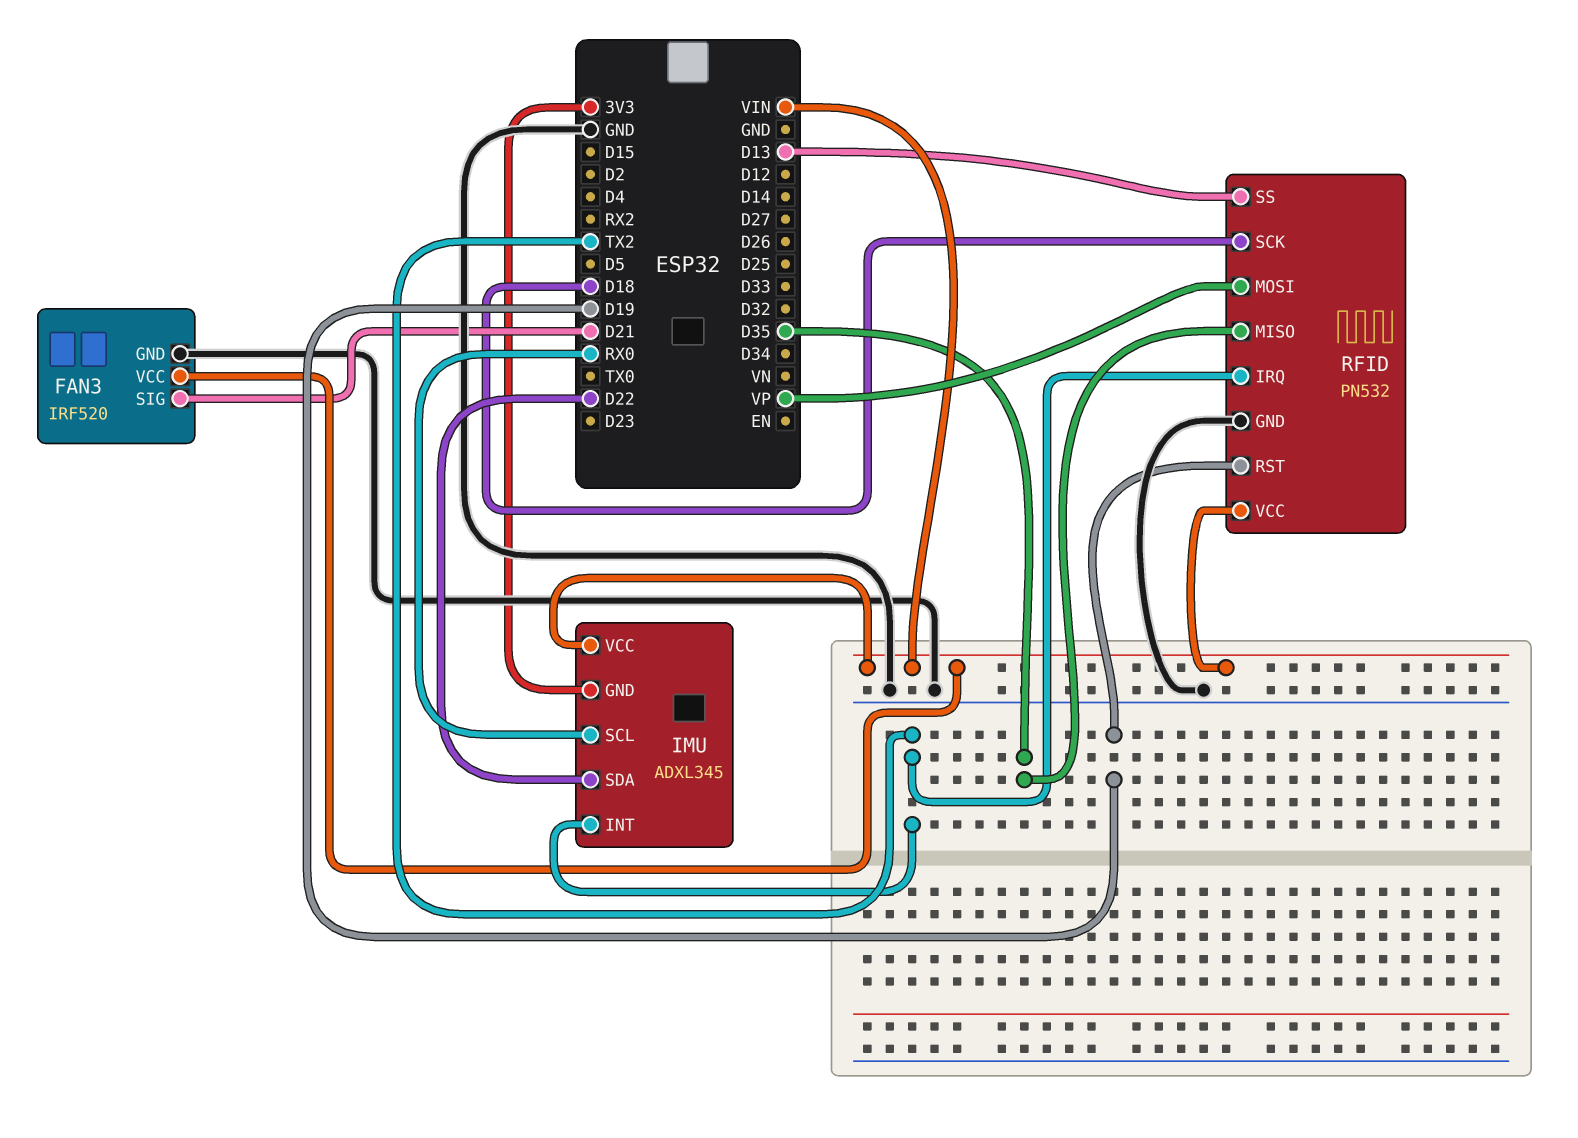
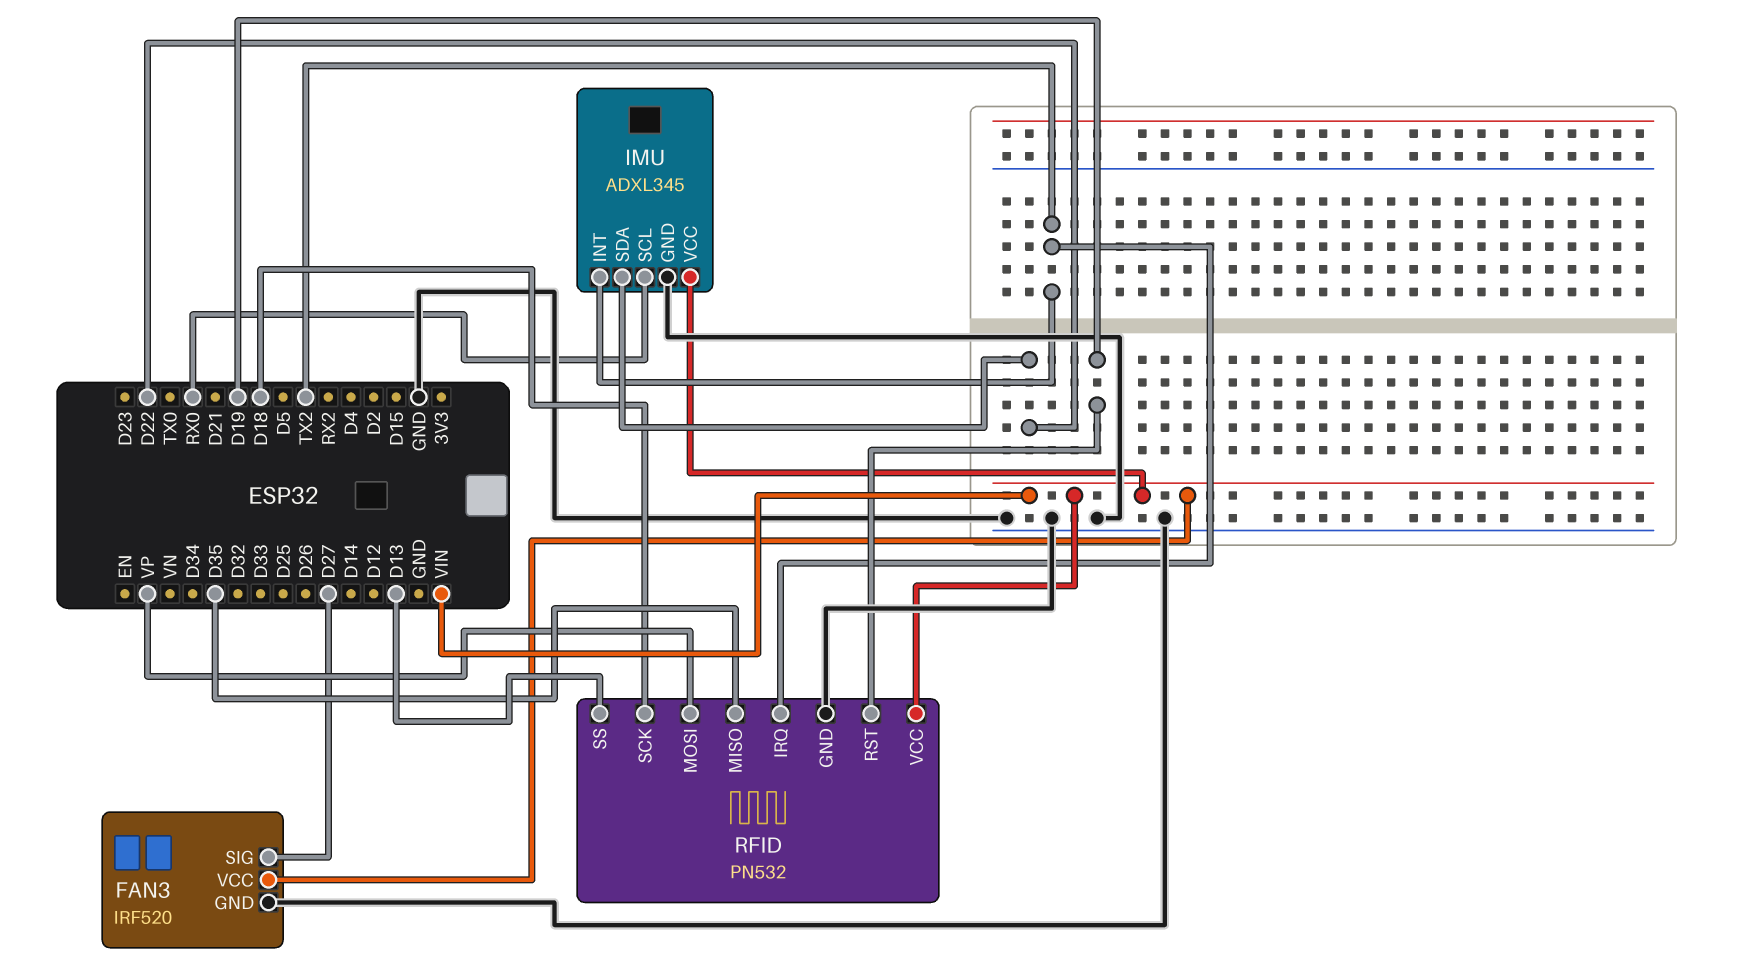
FAN3 pin SIG: D21 -> D27
IMU pin GND: 3V3 -> GND

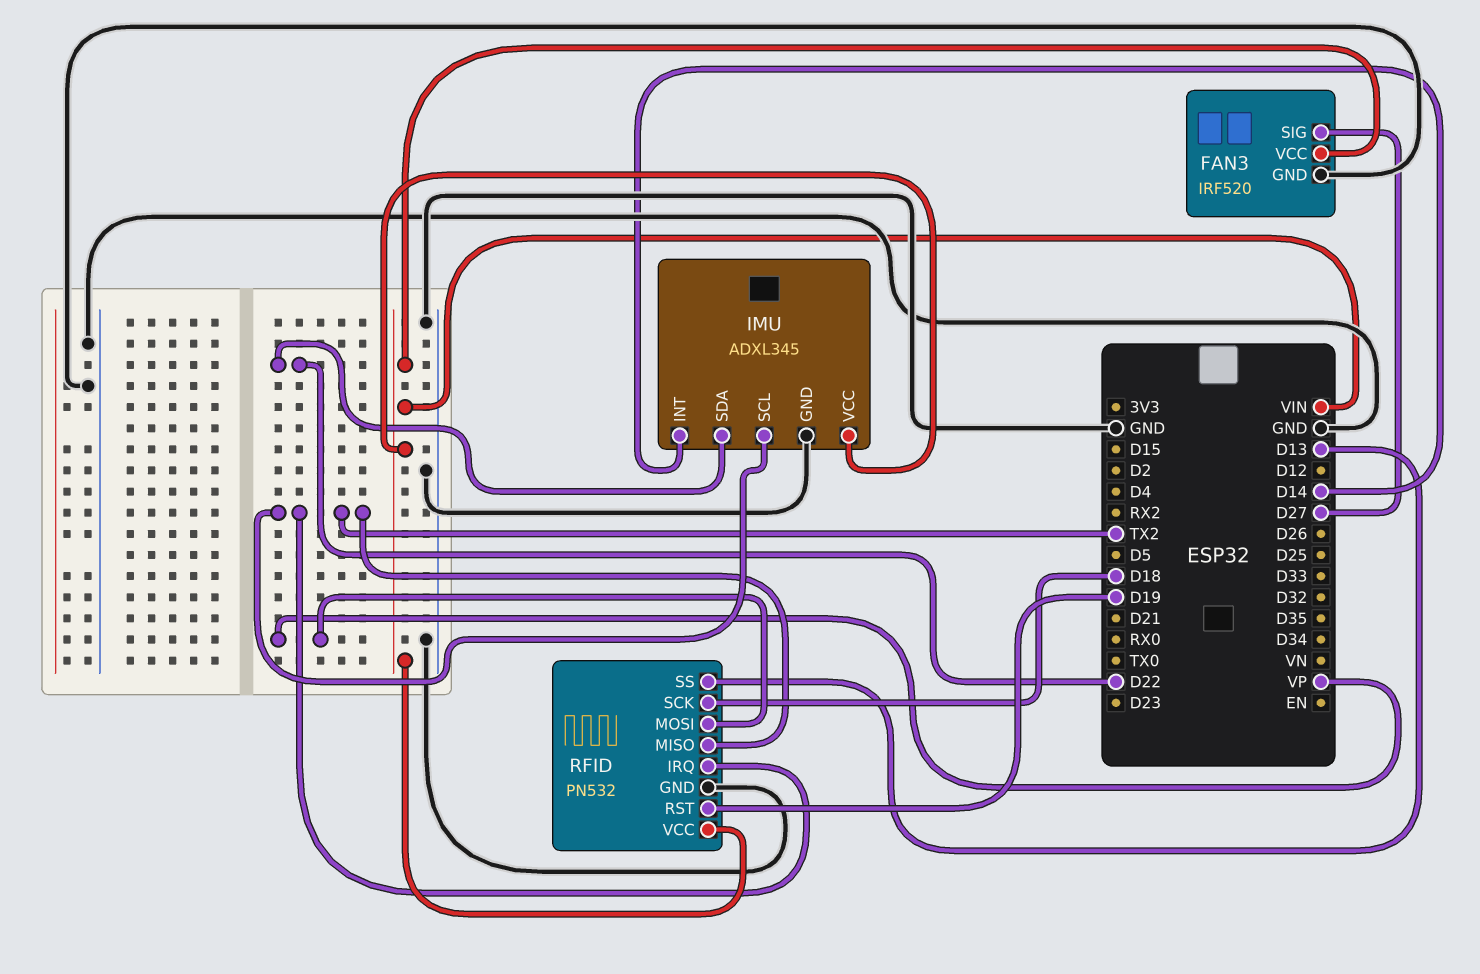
IMU pin INT: TX2 -> D14
IMU pin SCL: RX0 -> TX2
RFID pin MISO: D35 -> TX2

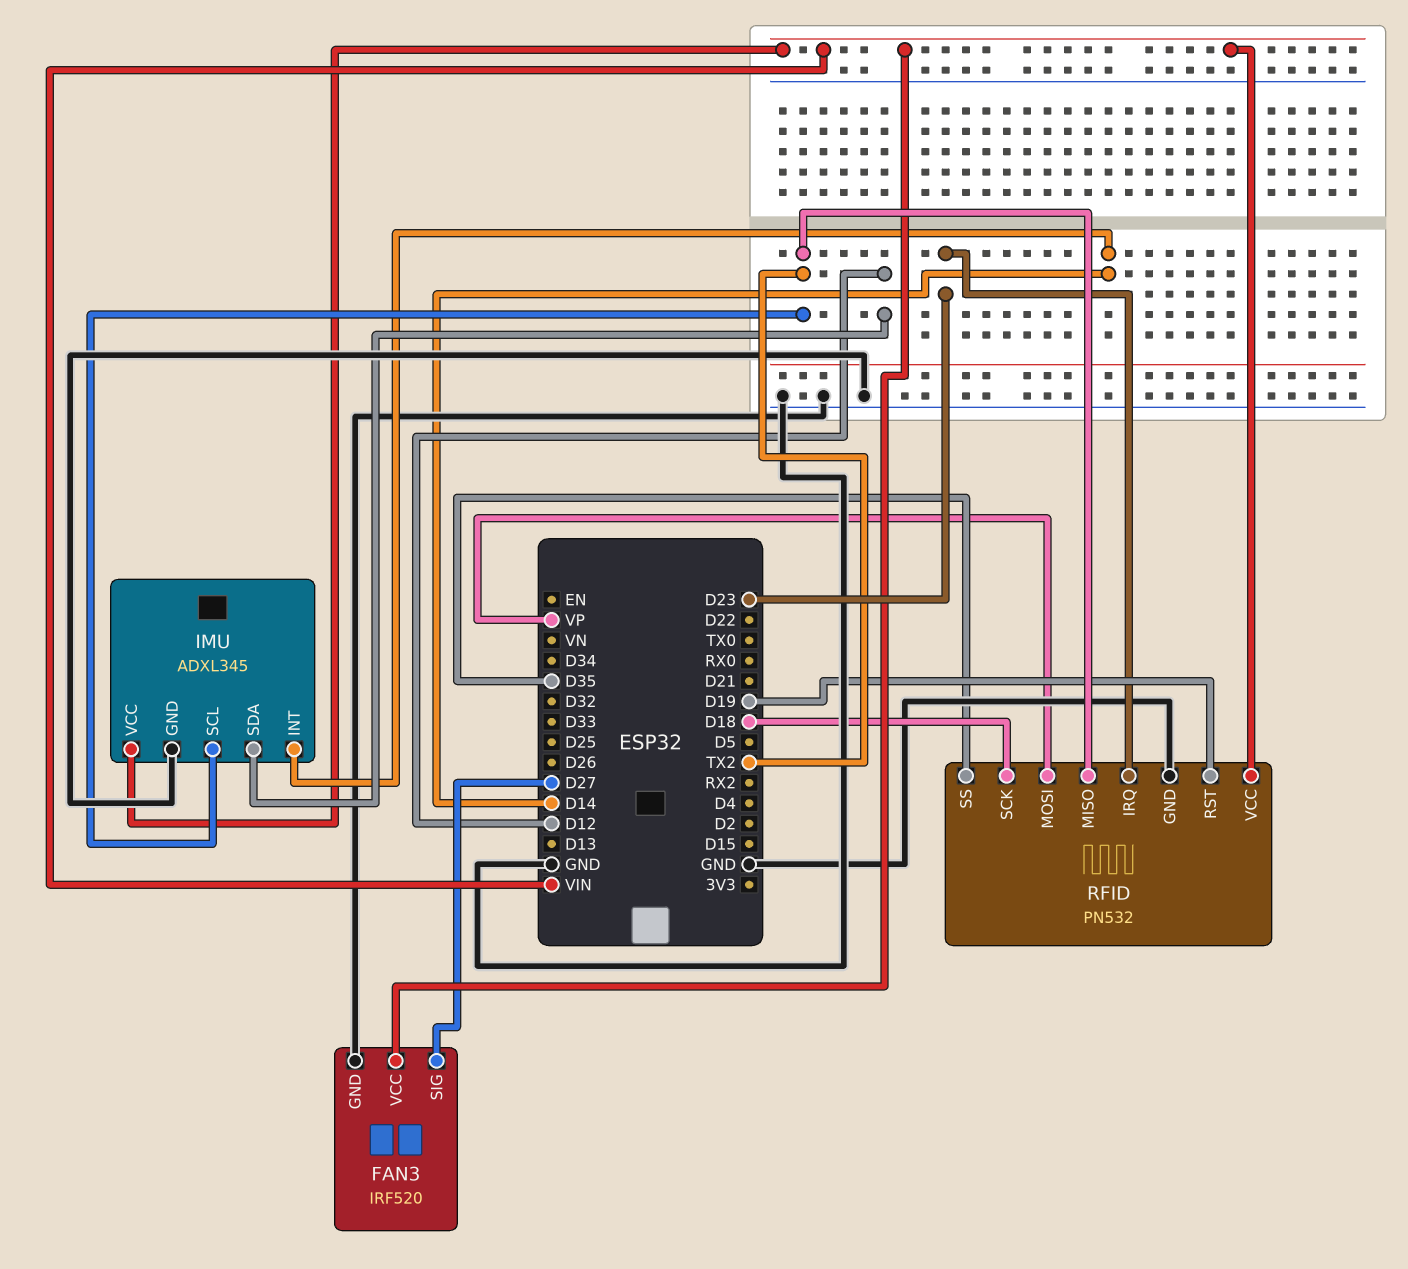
IMU pin SDA: D22 -> D12
RFID pin IRQ: TX2 -> D23
RFID pin SS: D13 -> D35

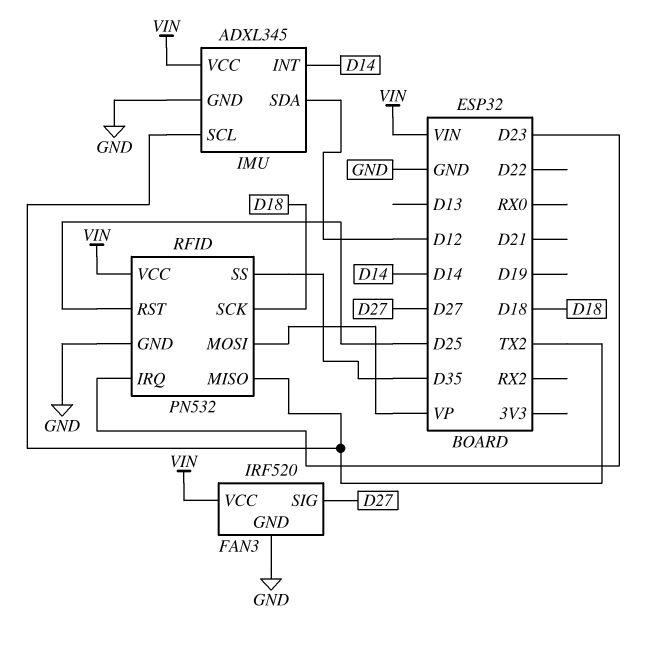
RFID pin RST: D19 -> D25

